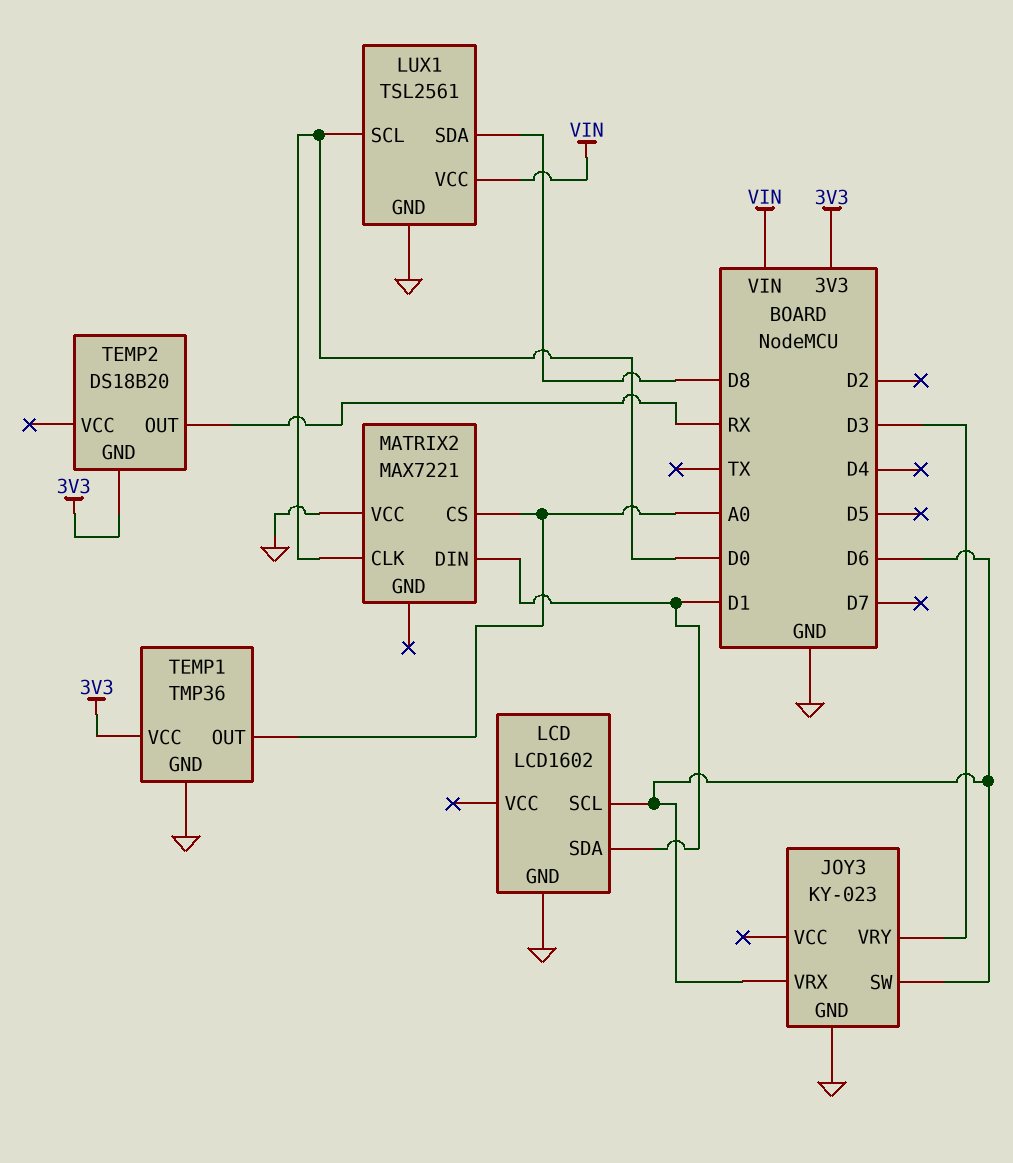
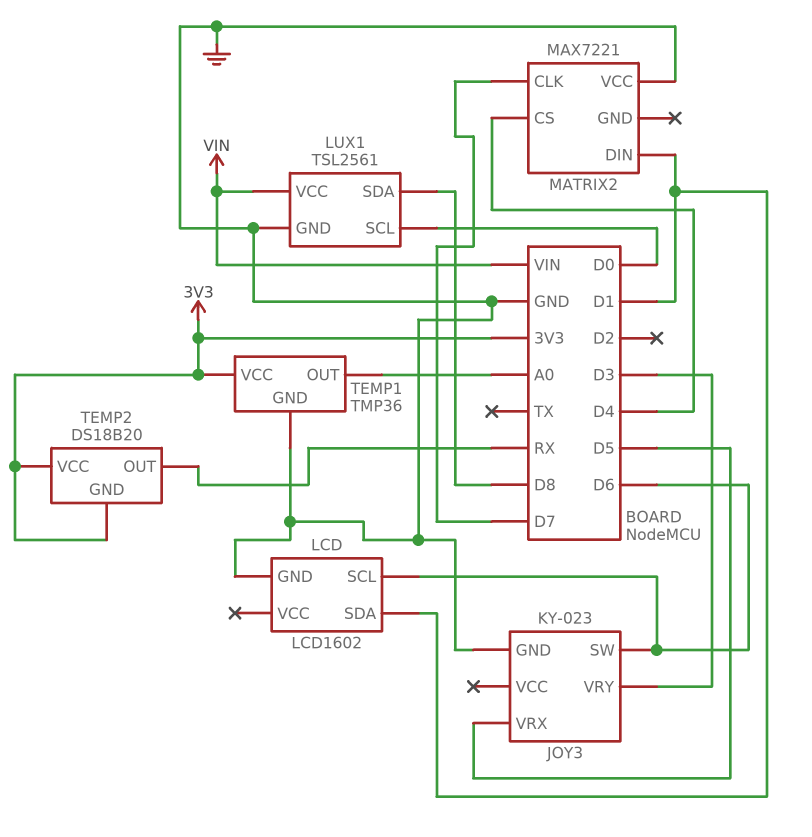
JOY3 pin VRX: D6 -> D5
MATRIX2 pin CLK: D0 -> D7
MATRIX2 pin CS: A0 -> D4
TEMP2 pin VCC: none -> 3V3

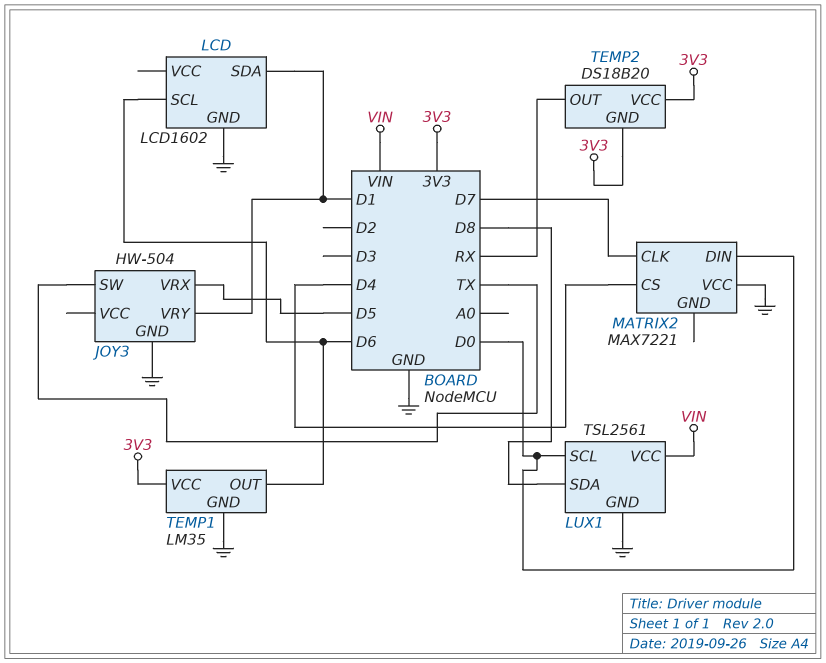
JOY3: KY-023 -> HW-504
JOY3 pin SW: D6 -> TX
JOY3 pin VRY: D3 -> D1
MATRIX2 pin DIN: D1 -> D0
TEMP1: TMP36 -> LM35
TEMP1 pin OUT: A0 -> D6

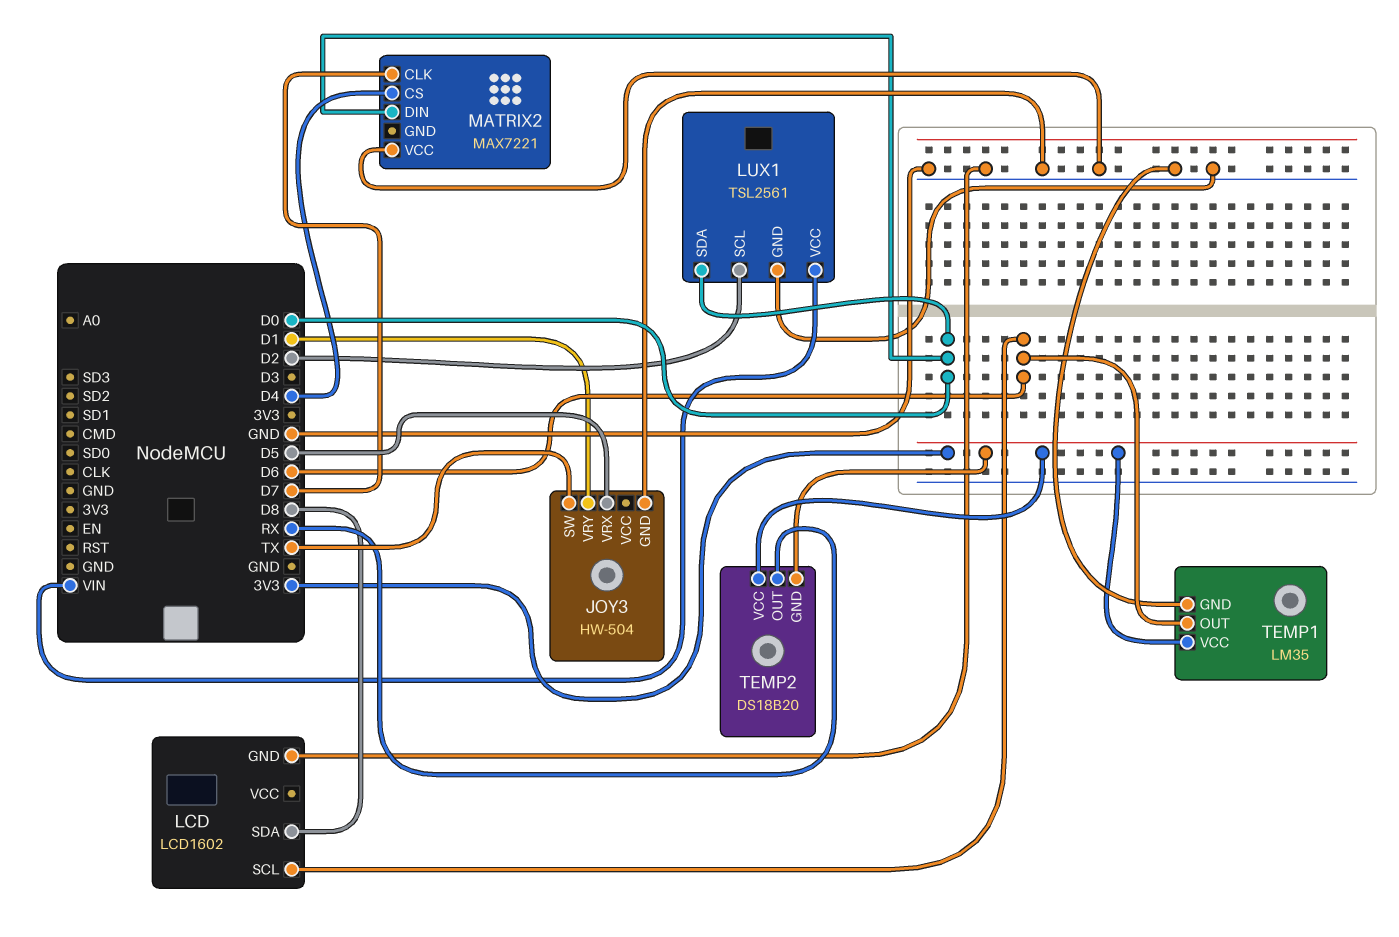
LCD pin SDA: D1 -> D8
LUX1 pin SCL: D0 -> D2
LUX1 pin SDA: D8 -> D0

